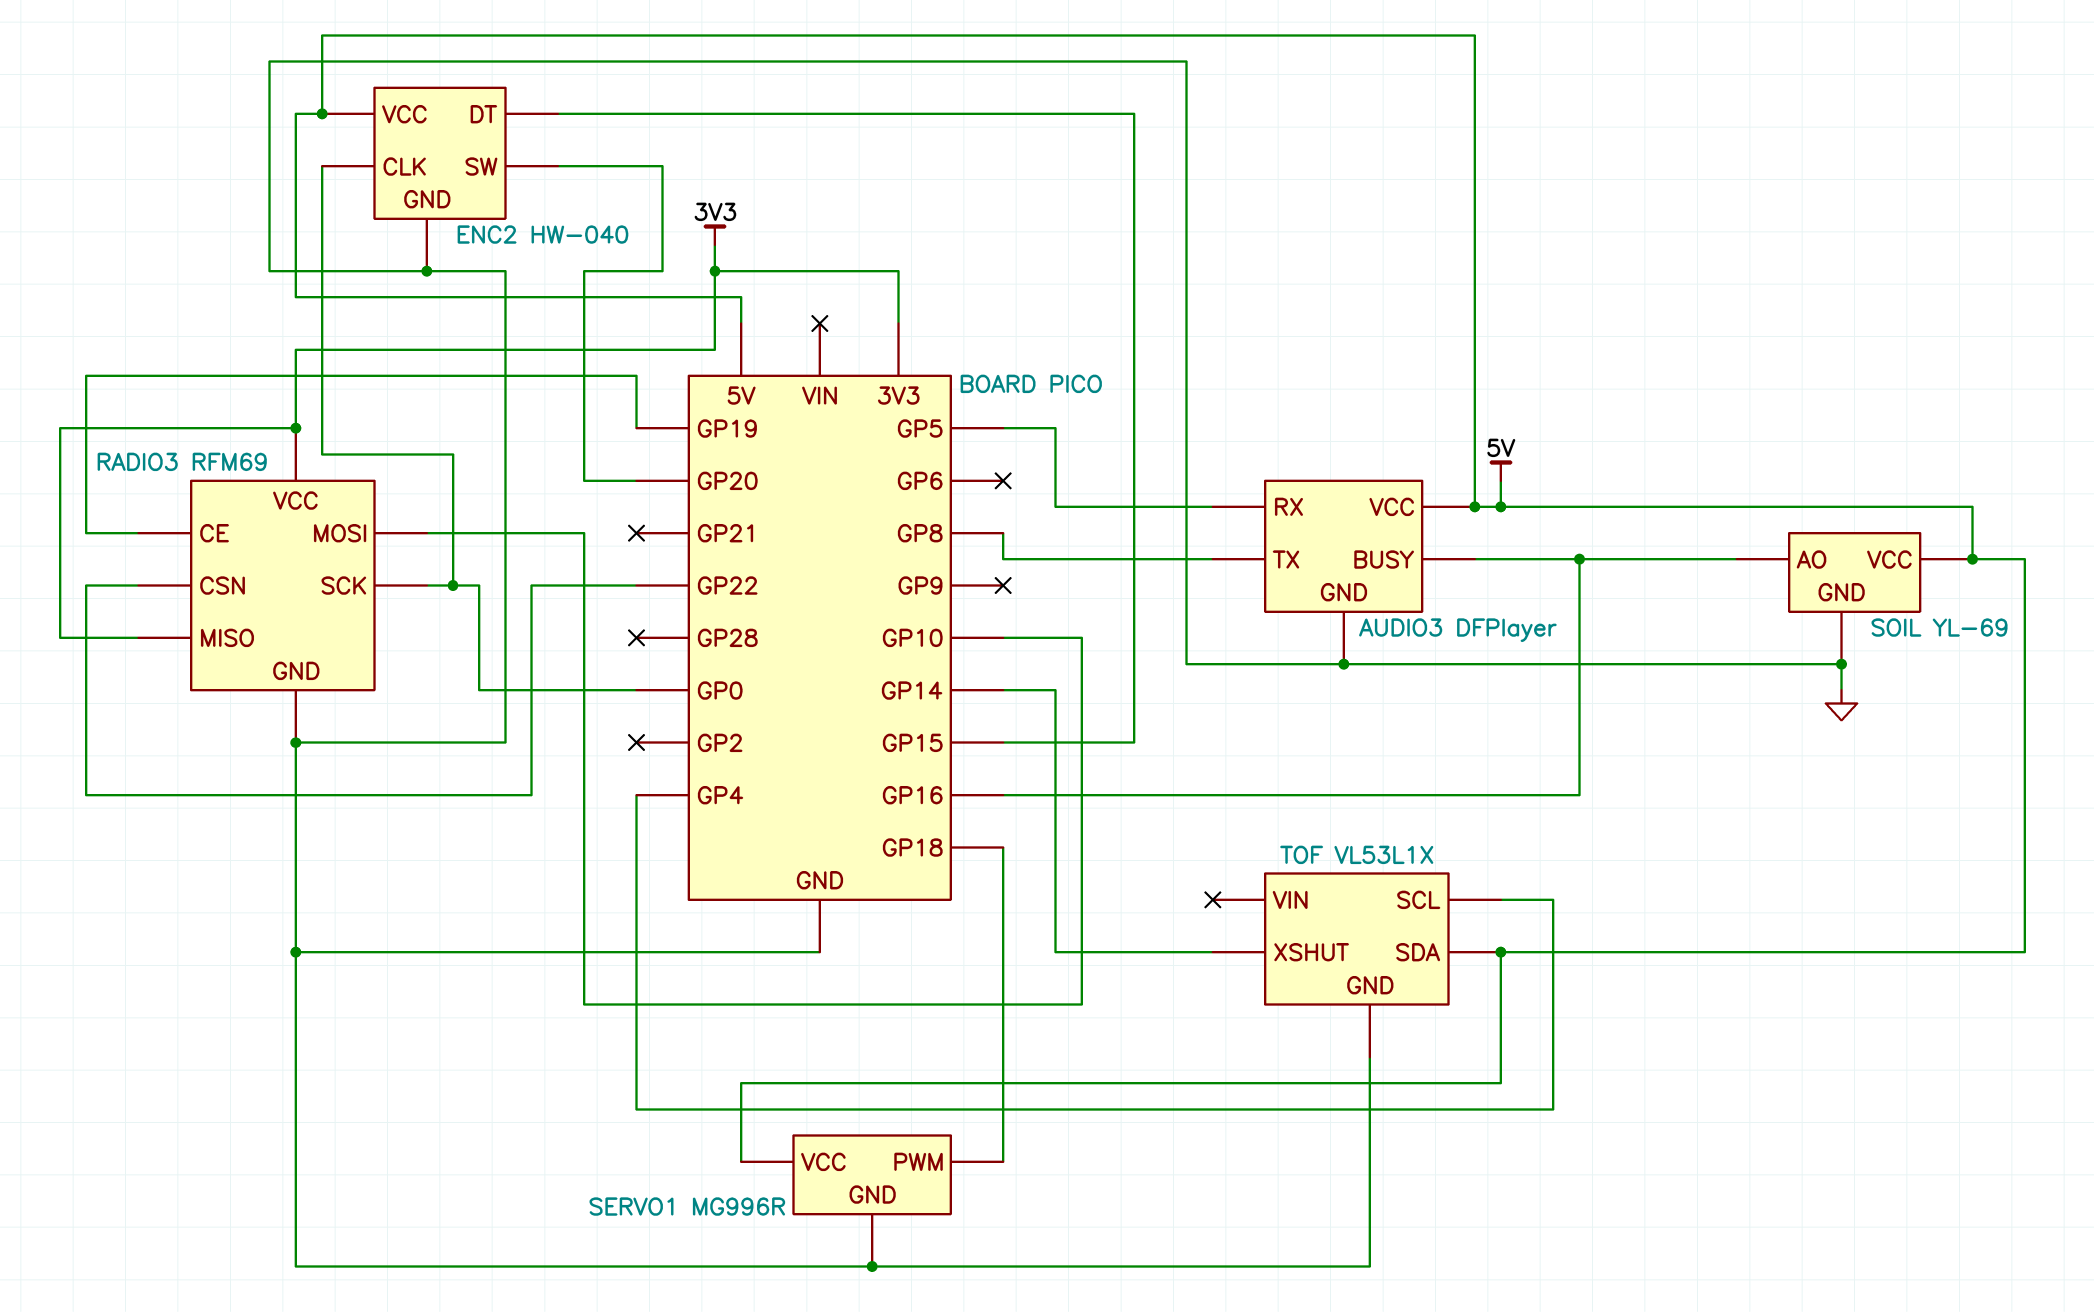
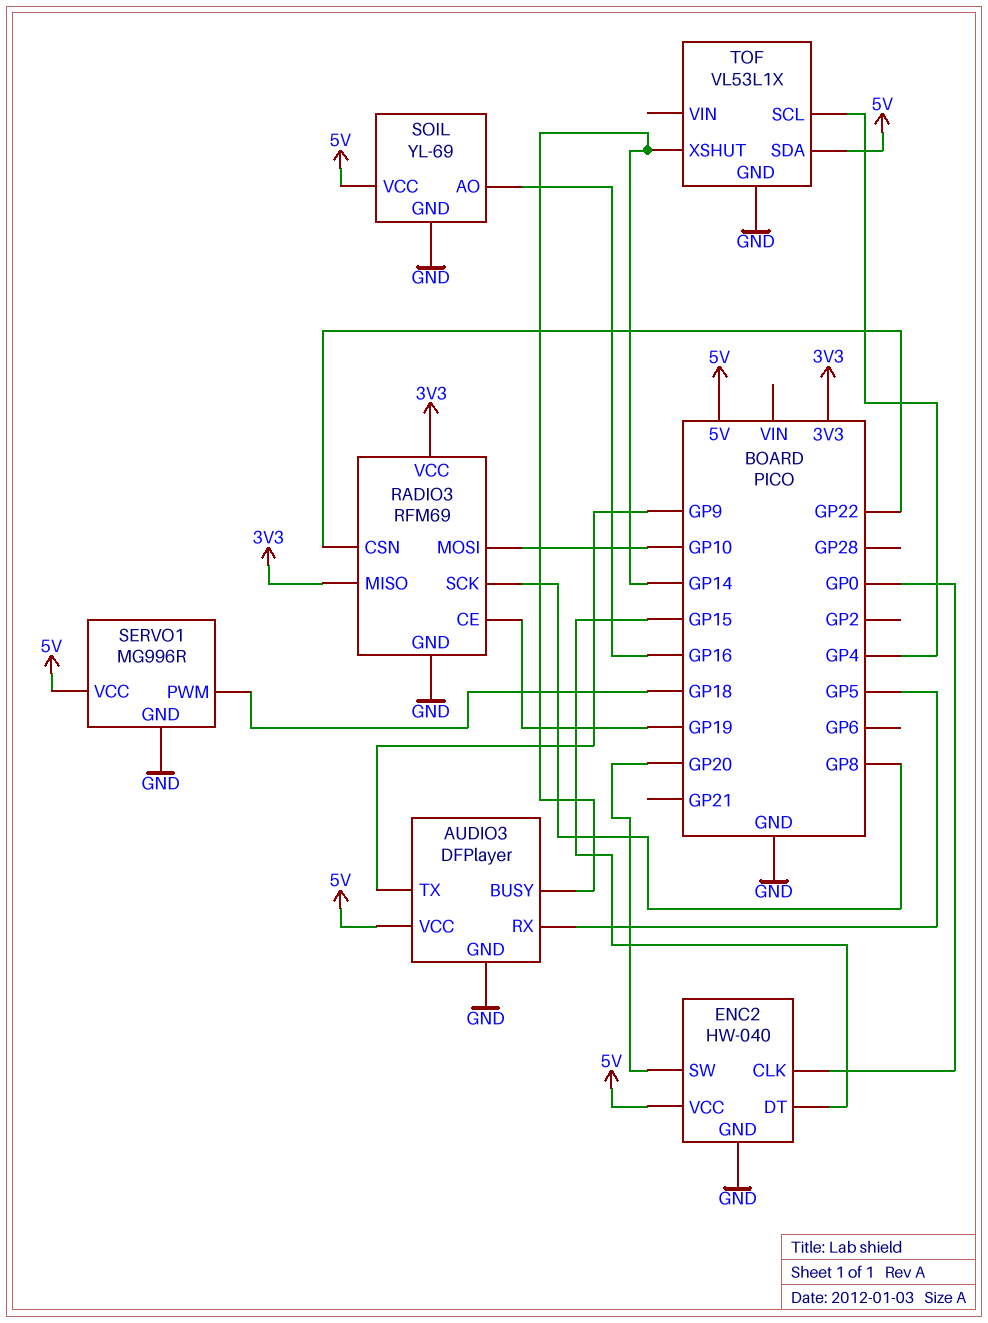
AUDIO3 pin BUSY: GP16 -> GP14
AUDIO3 pin TX: GP8 -> GP9
RADIO3 pin SCK: GP0 -> GP8

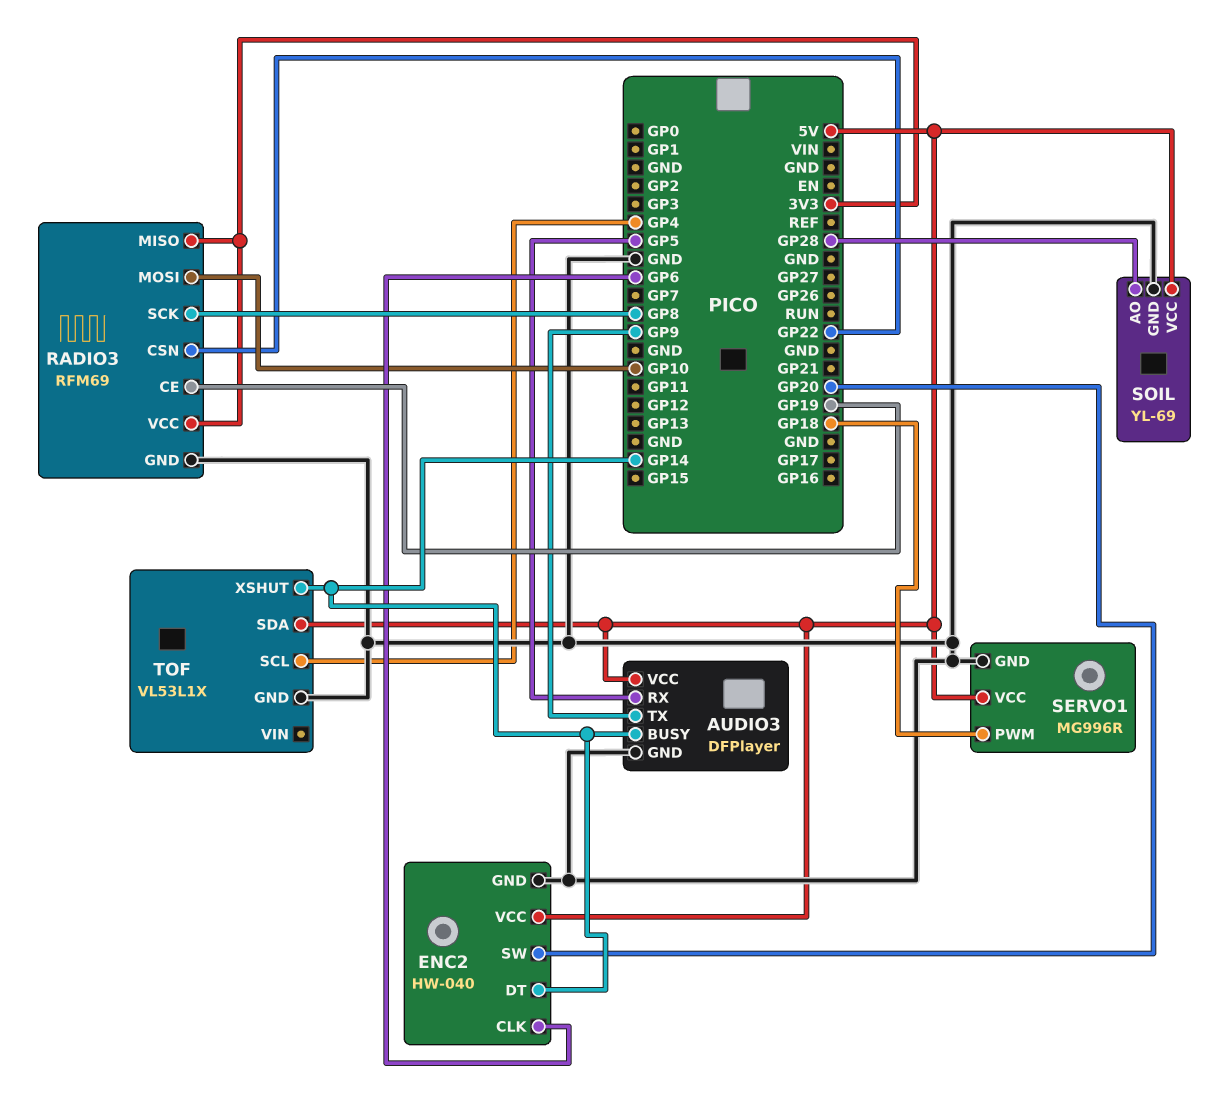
ENC2 pin CLK: GP0 -> GP6
ENC2 pin DT: GP15 -> GP14
SOIL pin AO: GP16 -> GP28

